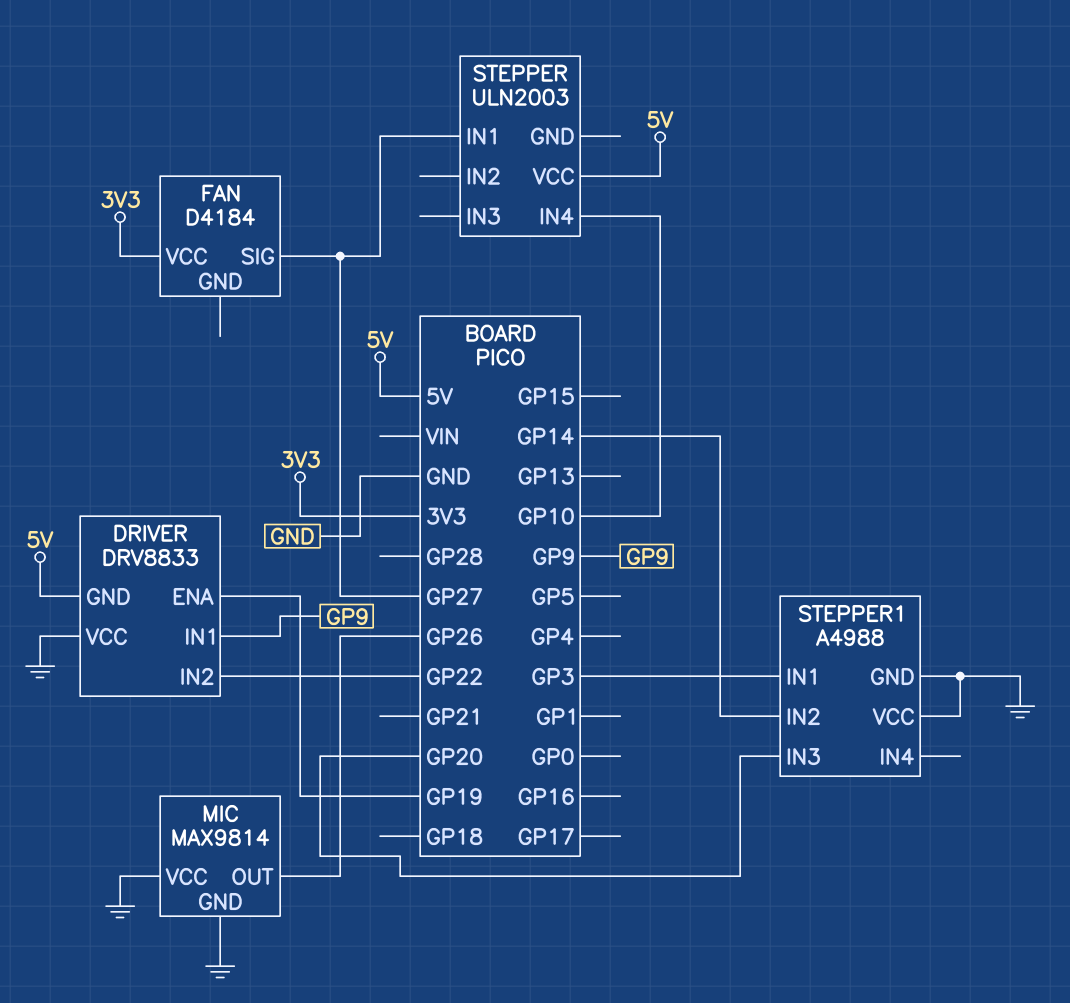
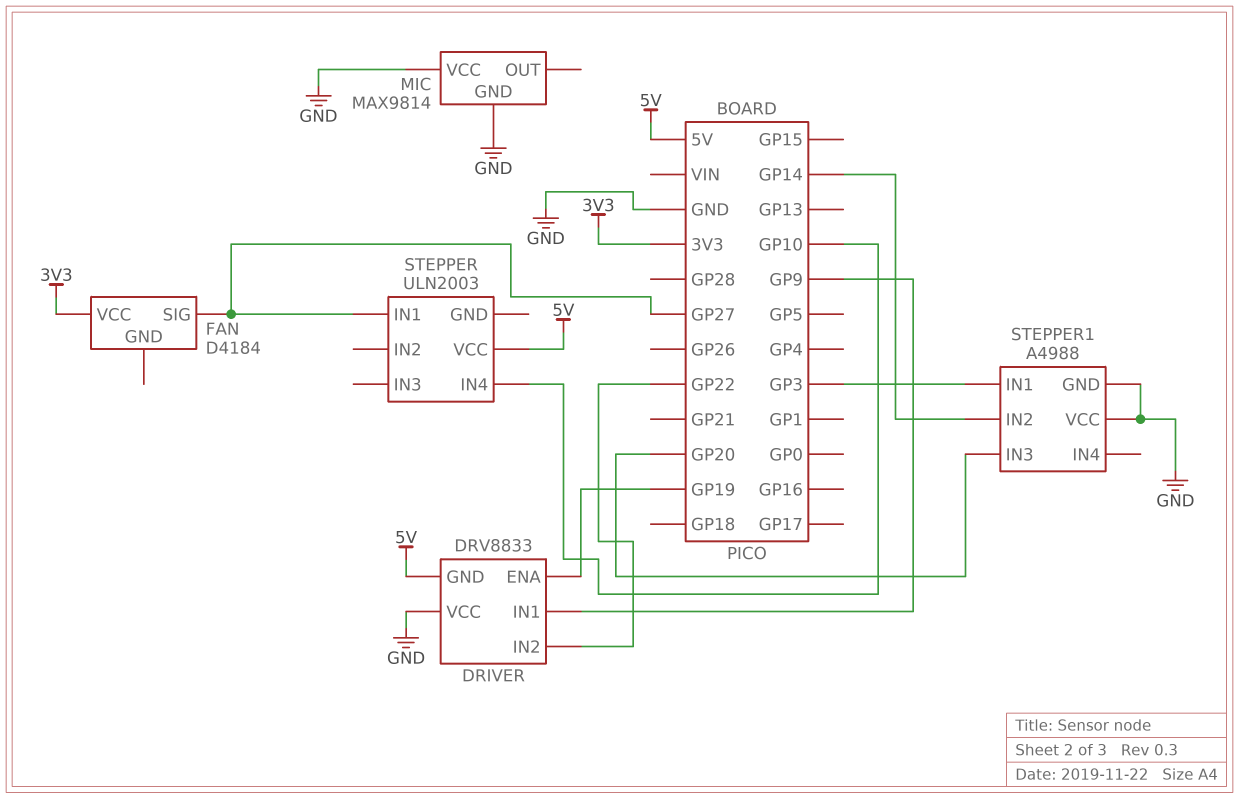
MIC pin OUT: GP26 -> none

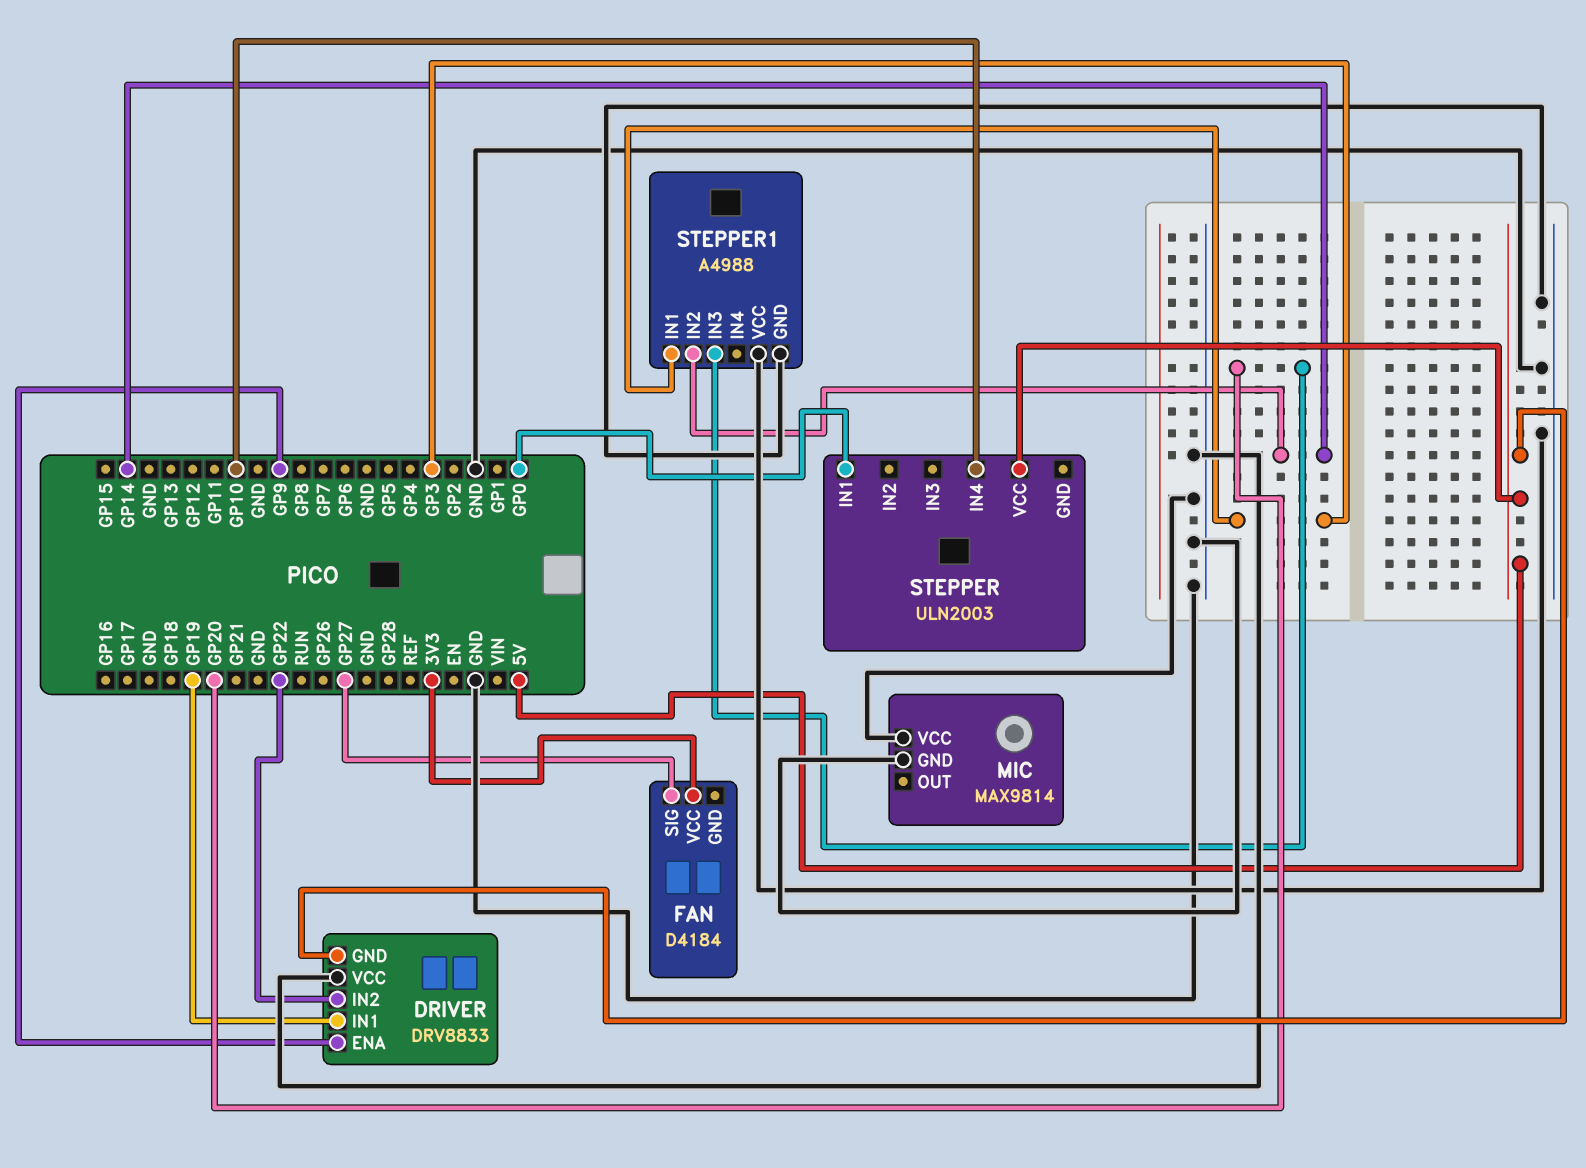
DRIVER pin ENA: GP19 -> GP9
DRIVER pin IN1: GP9 -> GP19
STEPPER pin IN1: GP27 -> GP0

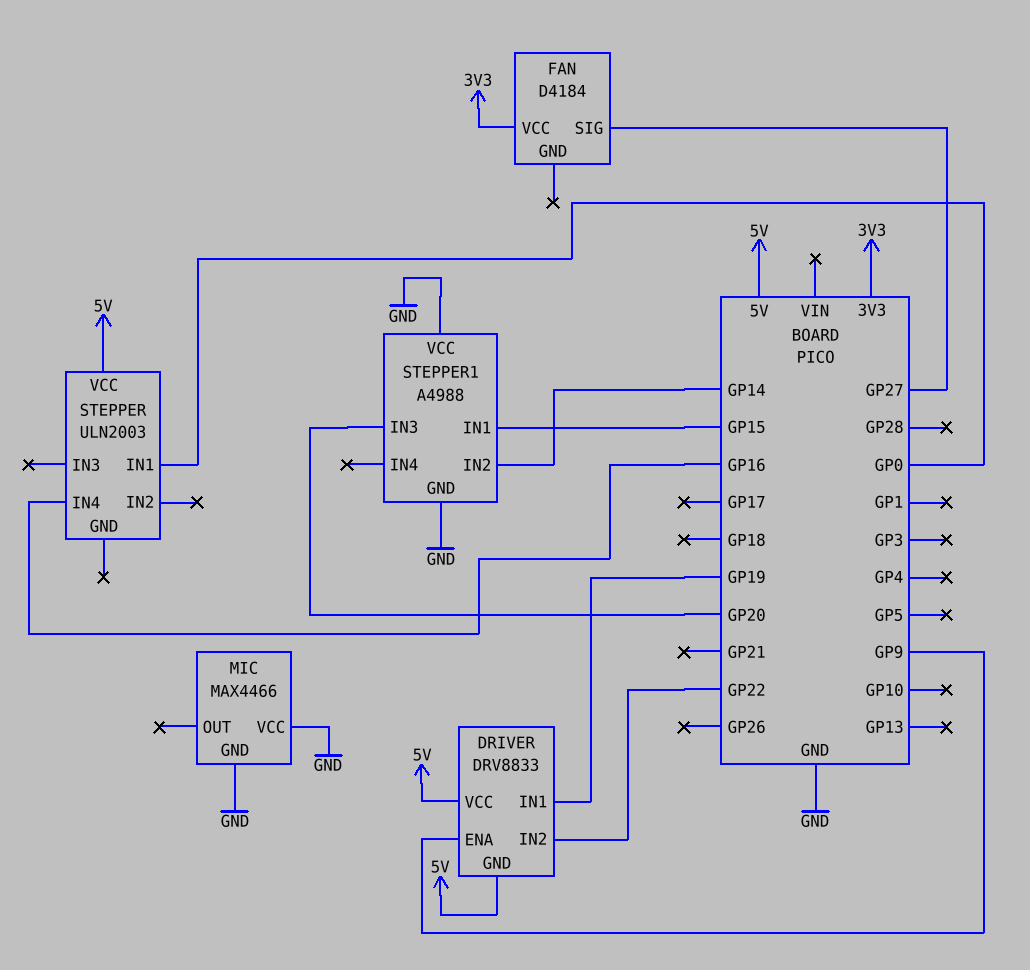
DRIVER pin VCC: GND -> 5V
MIC: MAX9814 -> MAX4466
STEPPER pin IN4: GP10 -> GP16
STEPPER1 pin IN1: GP3 -> GP15

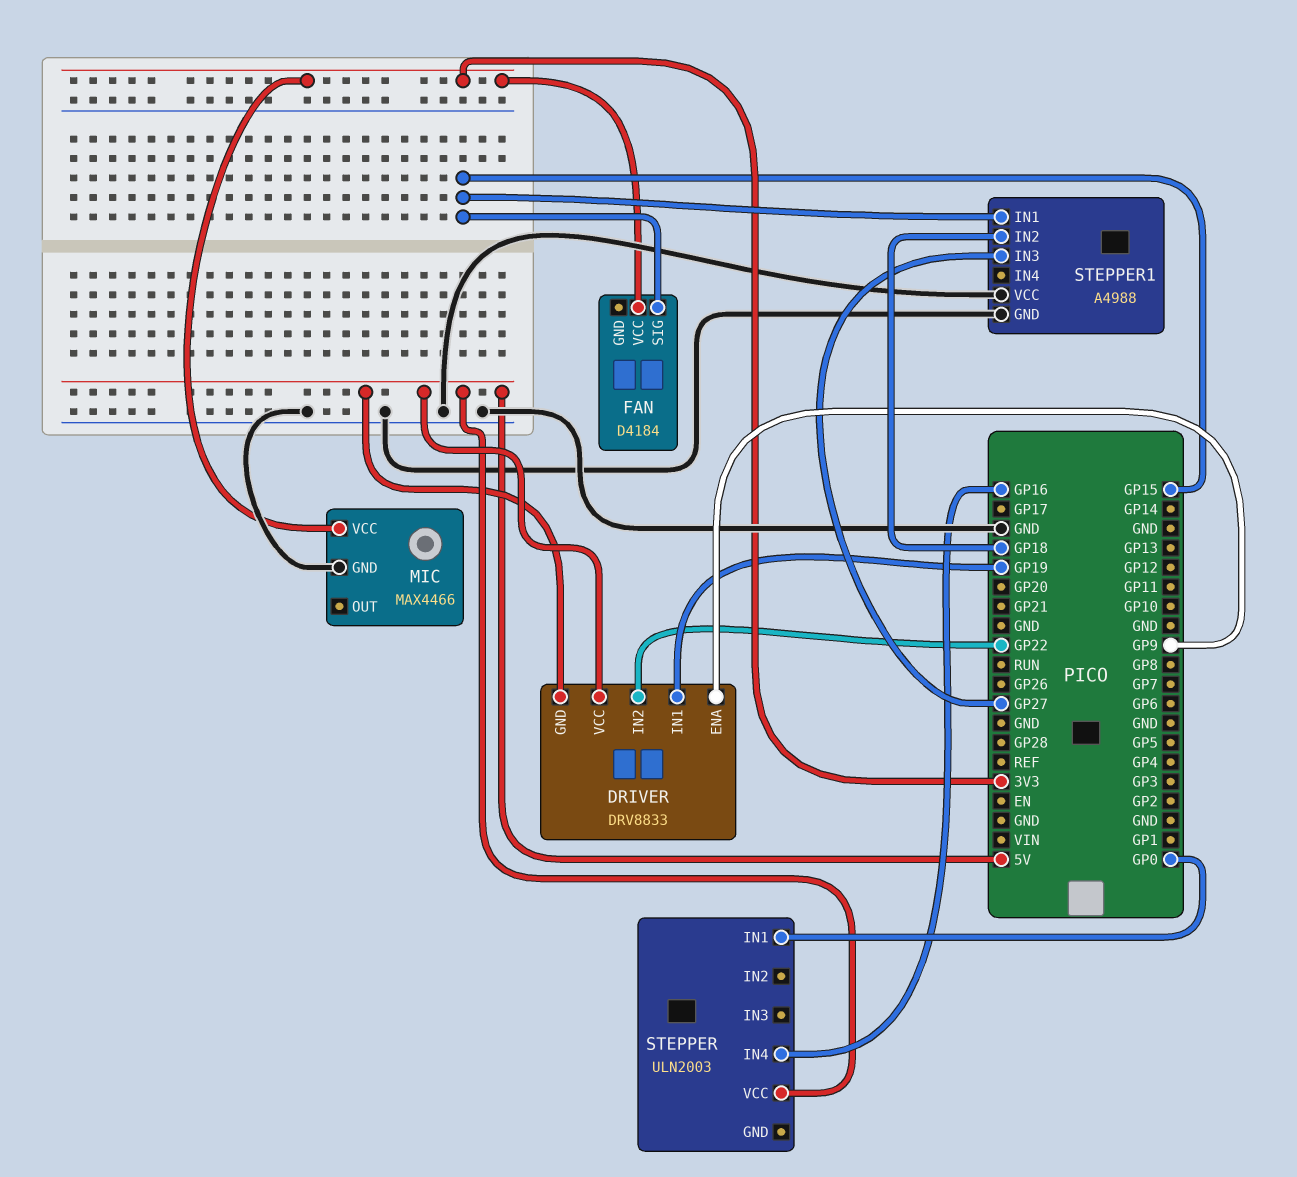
FAN pin SIG: GP27 -> GP15
MIC pin VCC: GND -> 3V3
STEPPER1 pin IN2: GP14 -> GP18
STEPPER1 pin IN3: GP20 -> GP27

